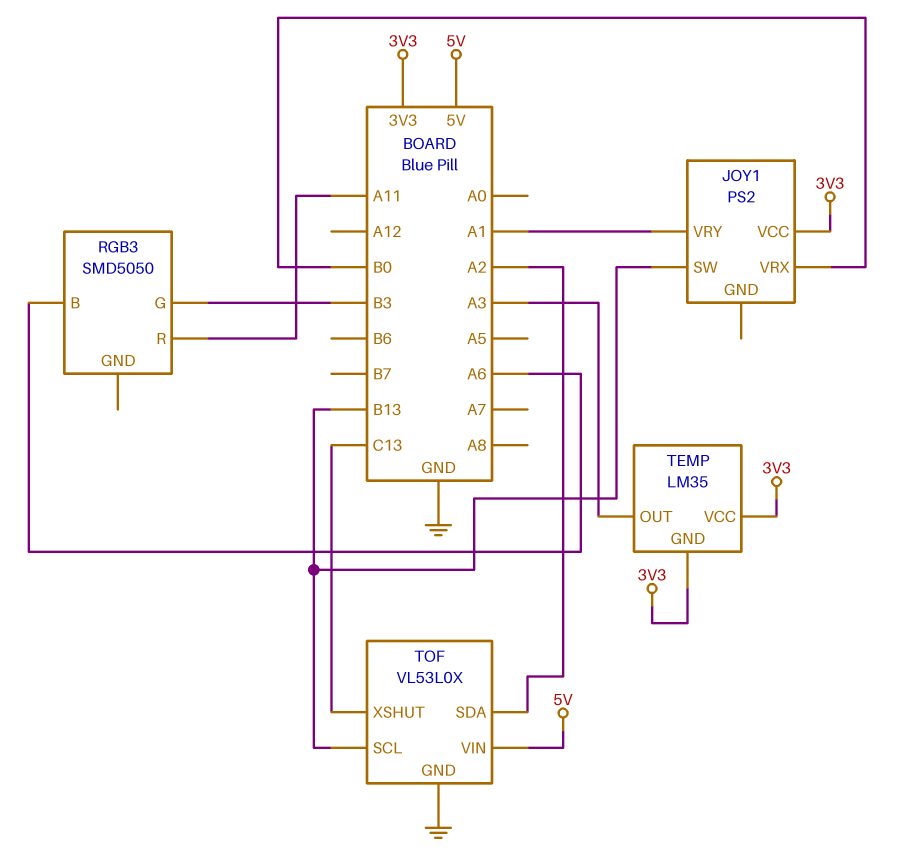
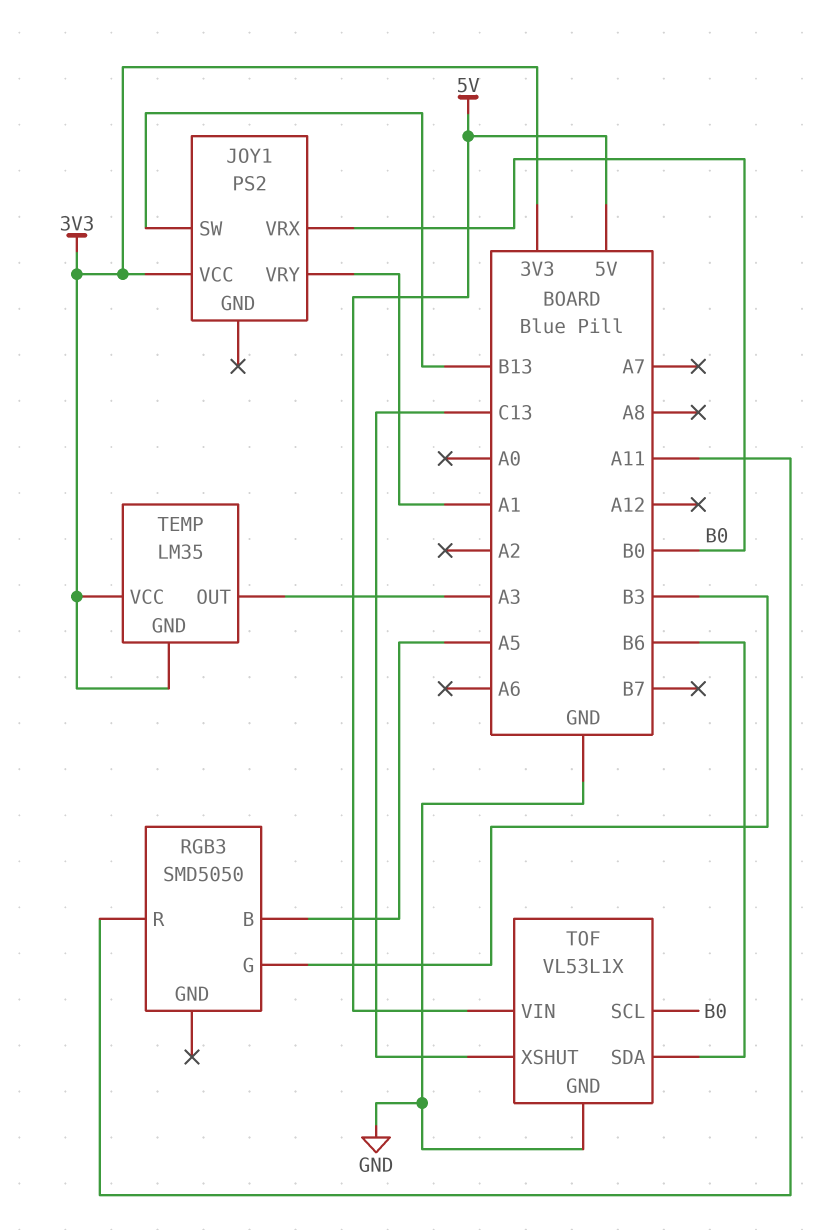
RGB3 pin B: A6 -> A5
TOF: VL53L0X -> VL53L1X
TOF pin SCL: B13 -> B0
TOF pin SDA: A2 -> B6

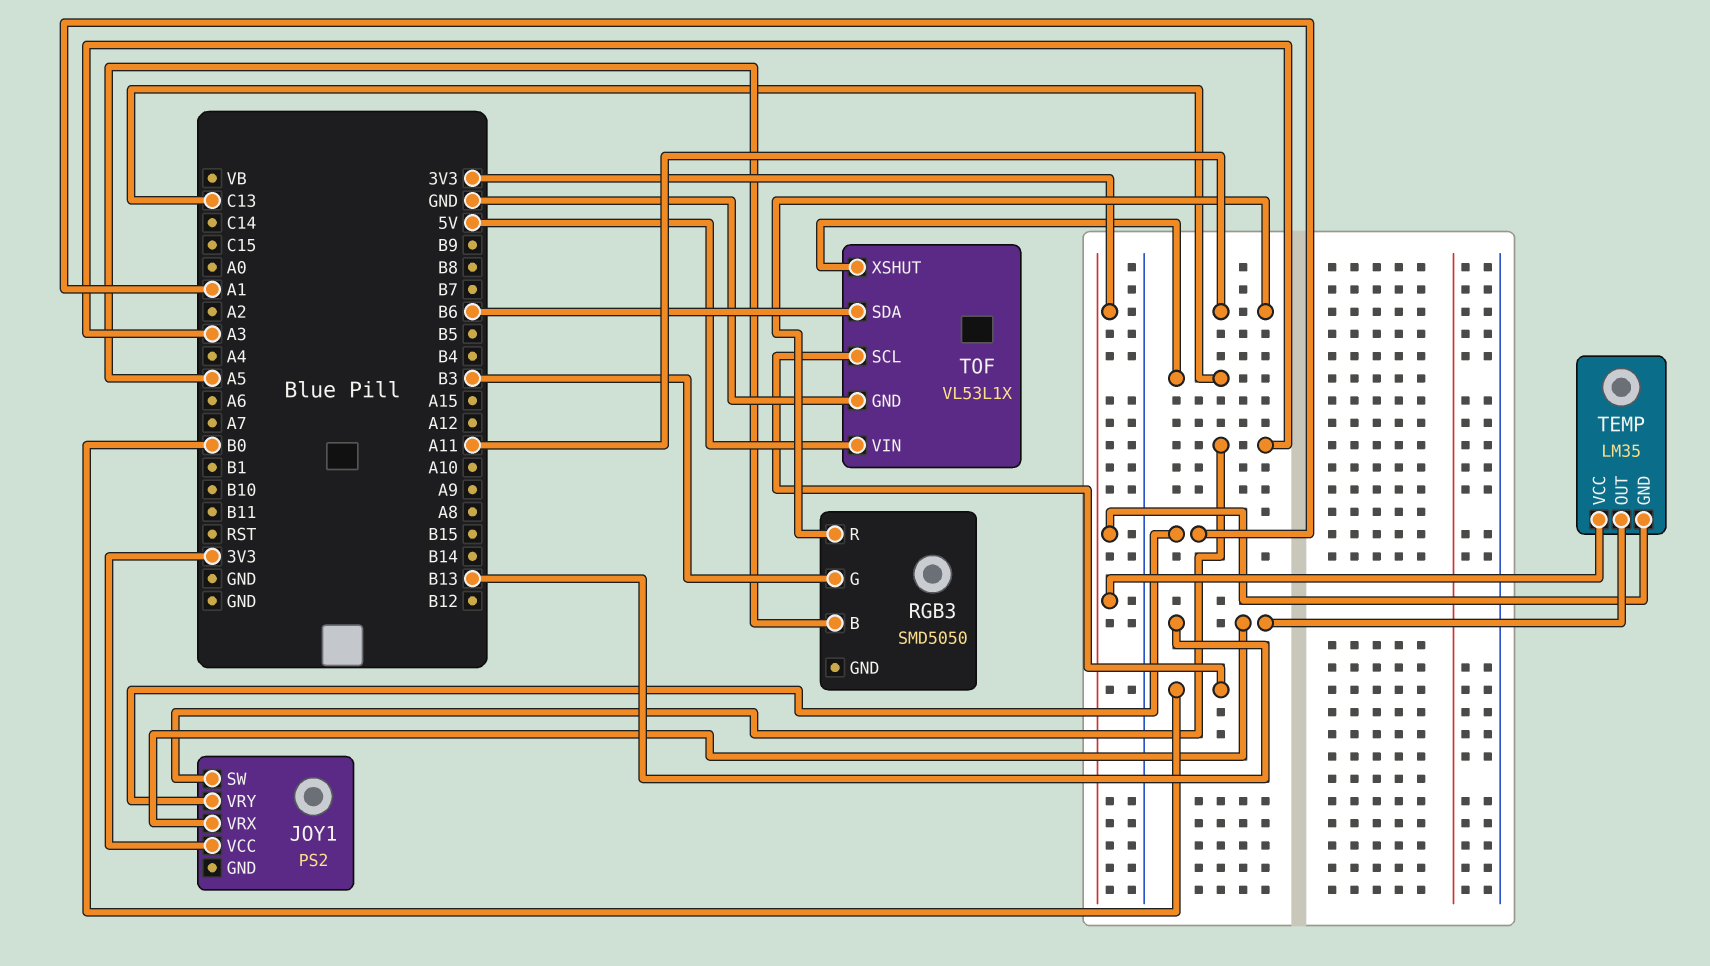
JOY1 pin SW: B13 -> A3
JOY1 pin VRX: B0 -> B13
TEMP pin OUT: A3 -> B13

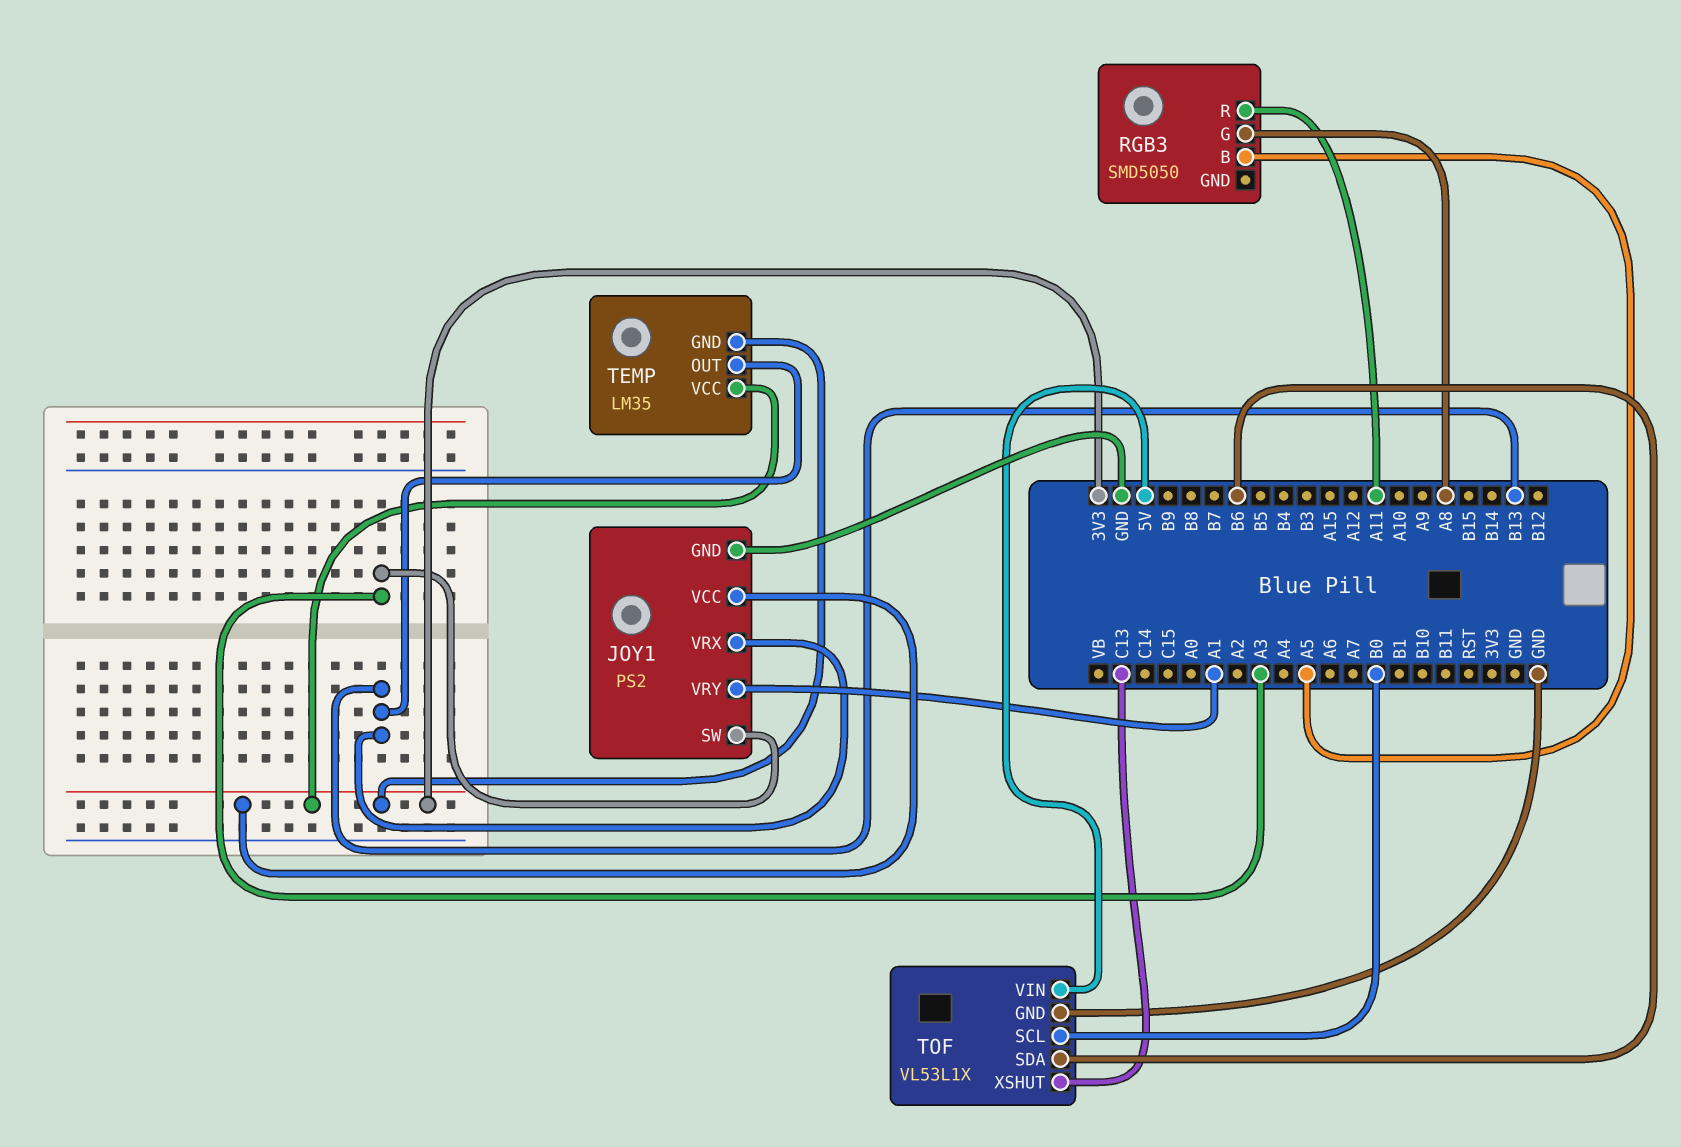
JOY1 pin GND: none -> GND
RGB3 pin G: B3 -> A8

